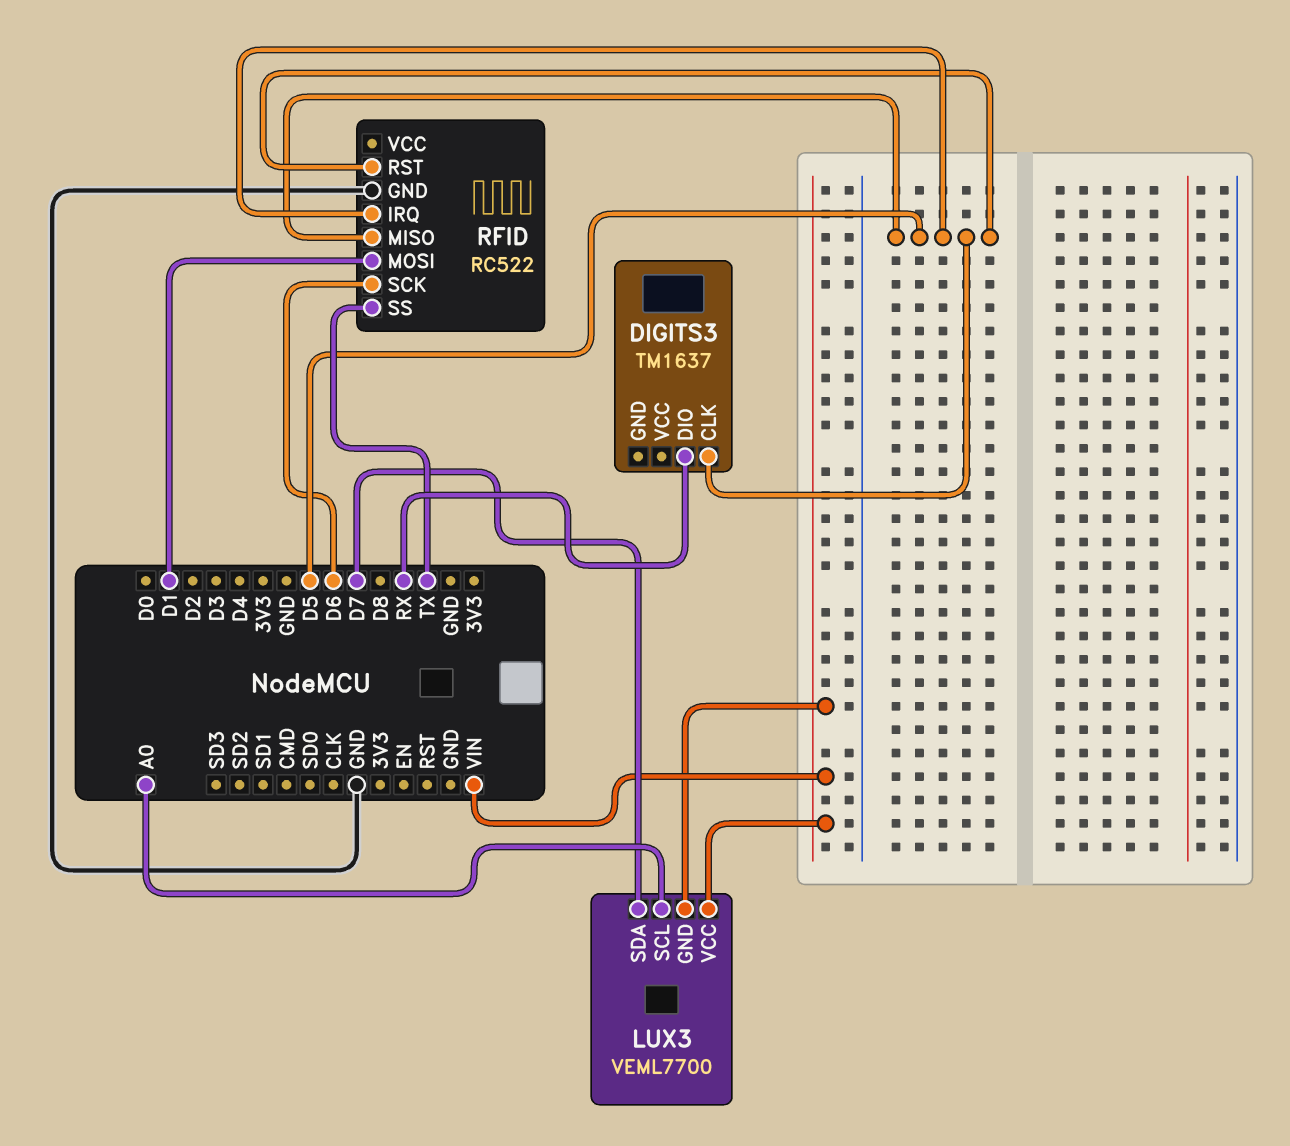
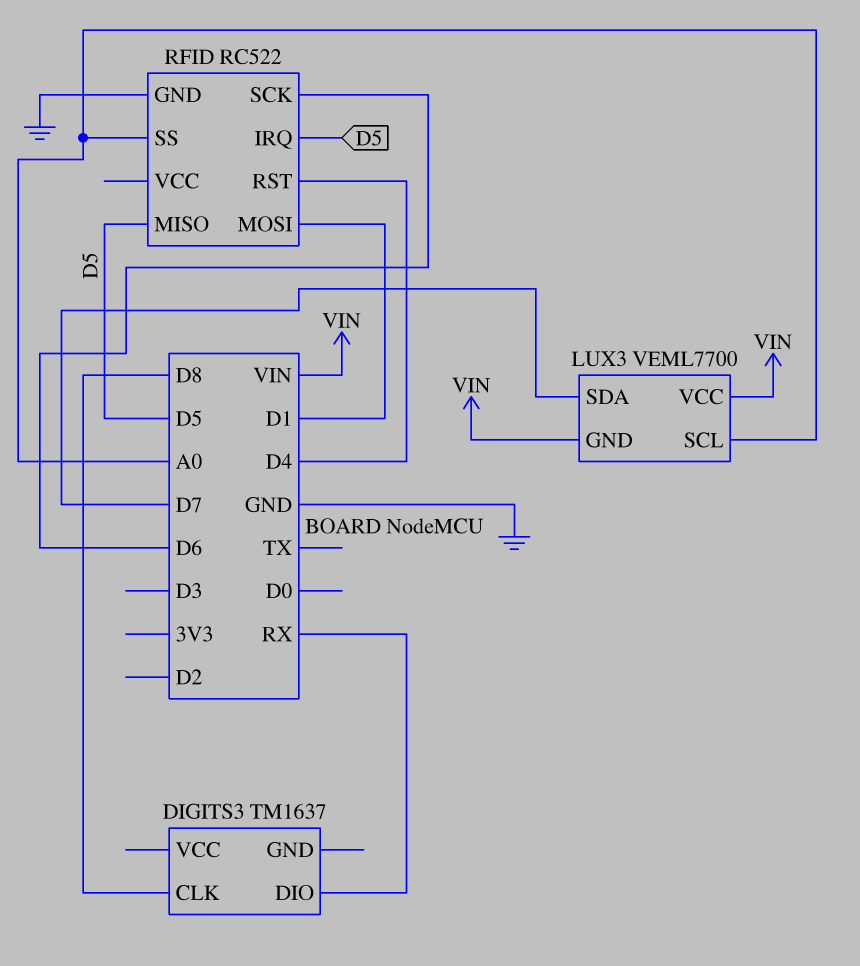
DIGITS3 pin CLK: D5 -> D8
RFID pin RST: D5 -> D4
RFID pin SS: TX -> A0

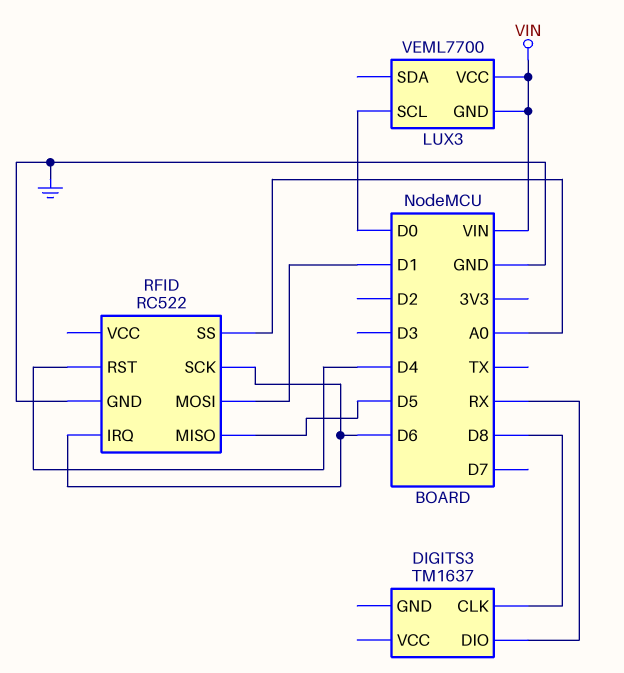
LUX3 pin SCL: A0 -> D0
LUX3 pin SDA: D7 -> none
RFID pin IRQ: D5 -> D6

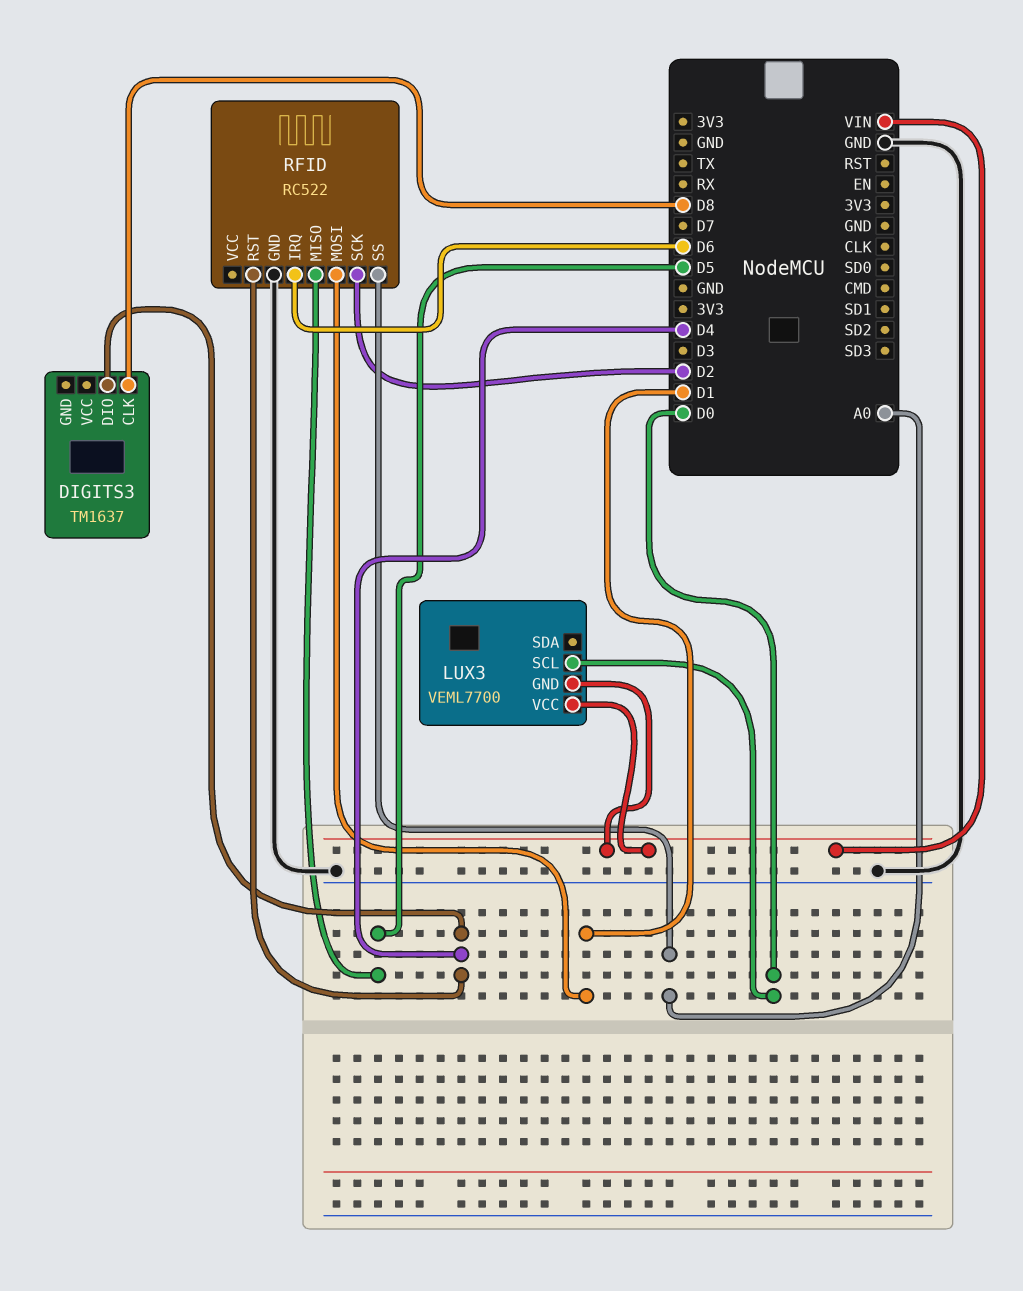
DIGITS3 pin DIO: RX -> D4
RFID pin SCK: D6 -> D2

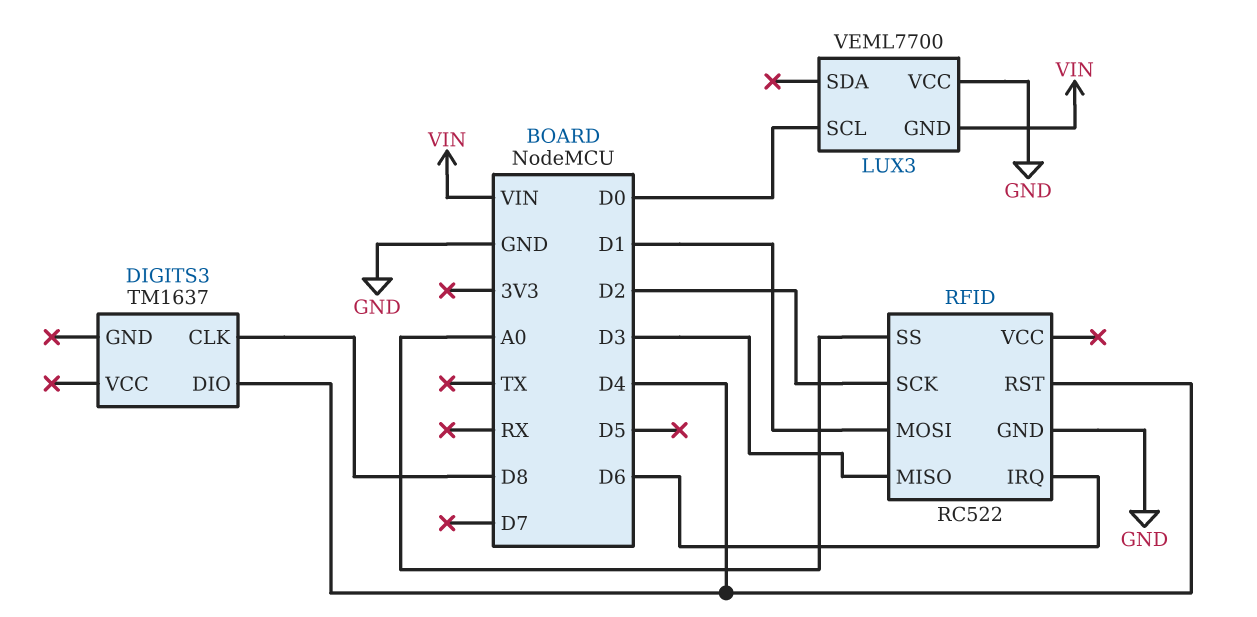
LUX3 pin VCC: VIN -> GND
RFID pin MISO: D5 -> D3

